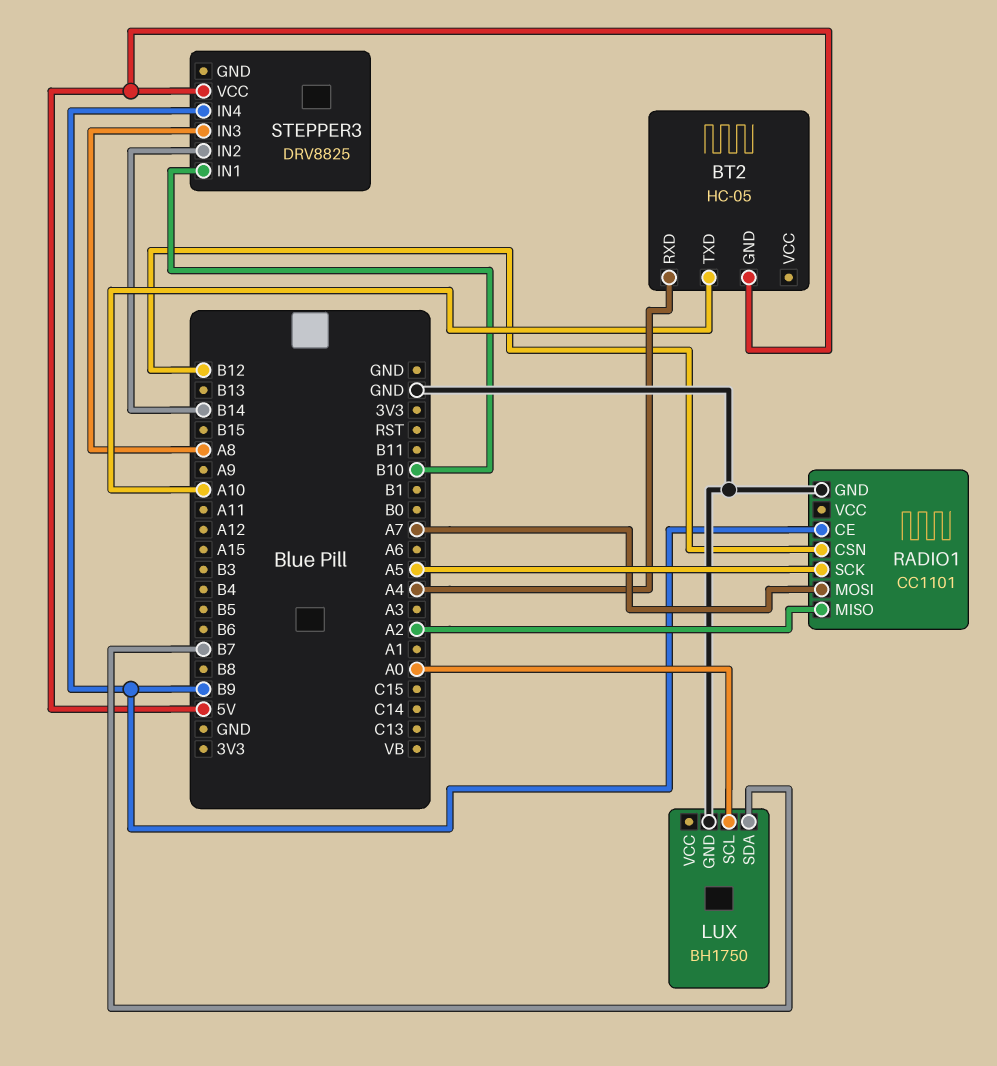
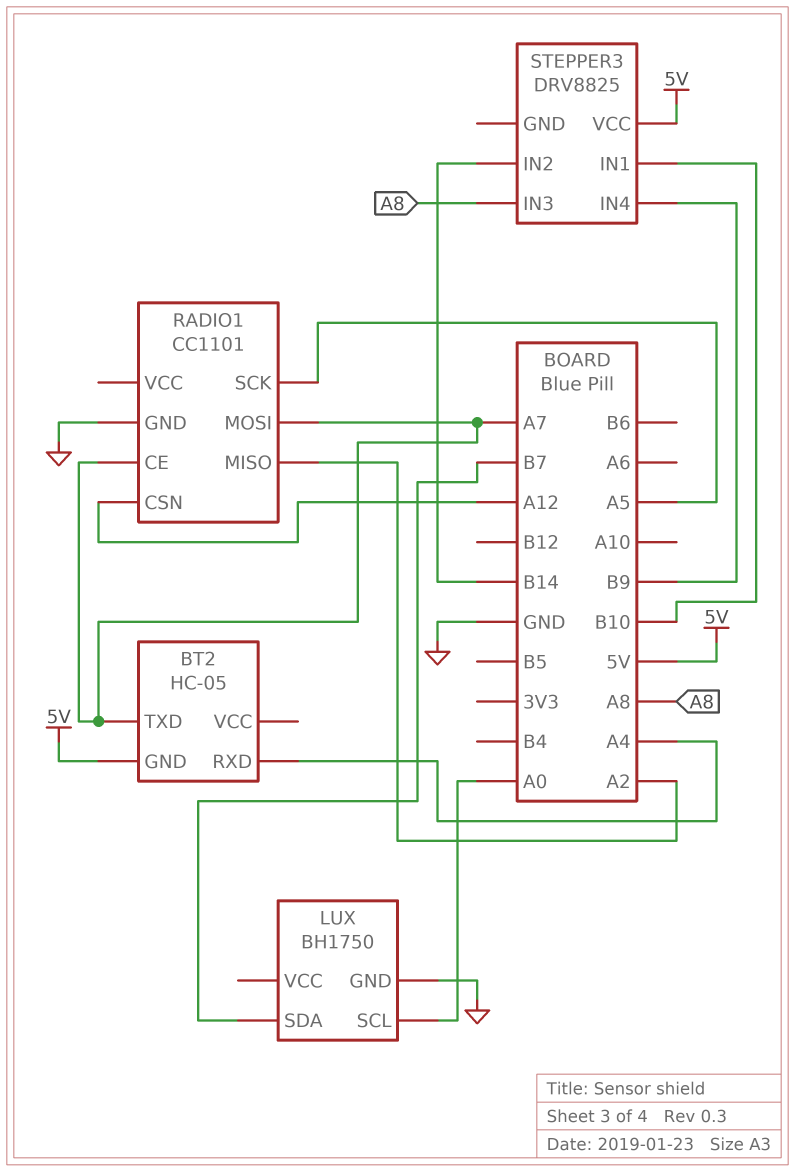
BT2 pin TXD: A10 -> A7
RADIO1 pin CE: B9 -> A7
RADIO1 pin CSN: B12 -> A12

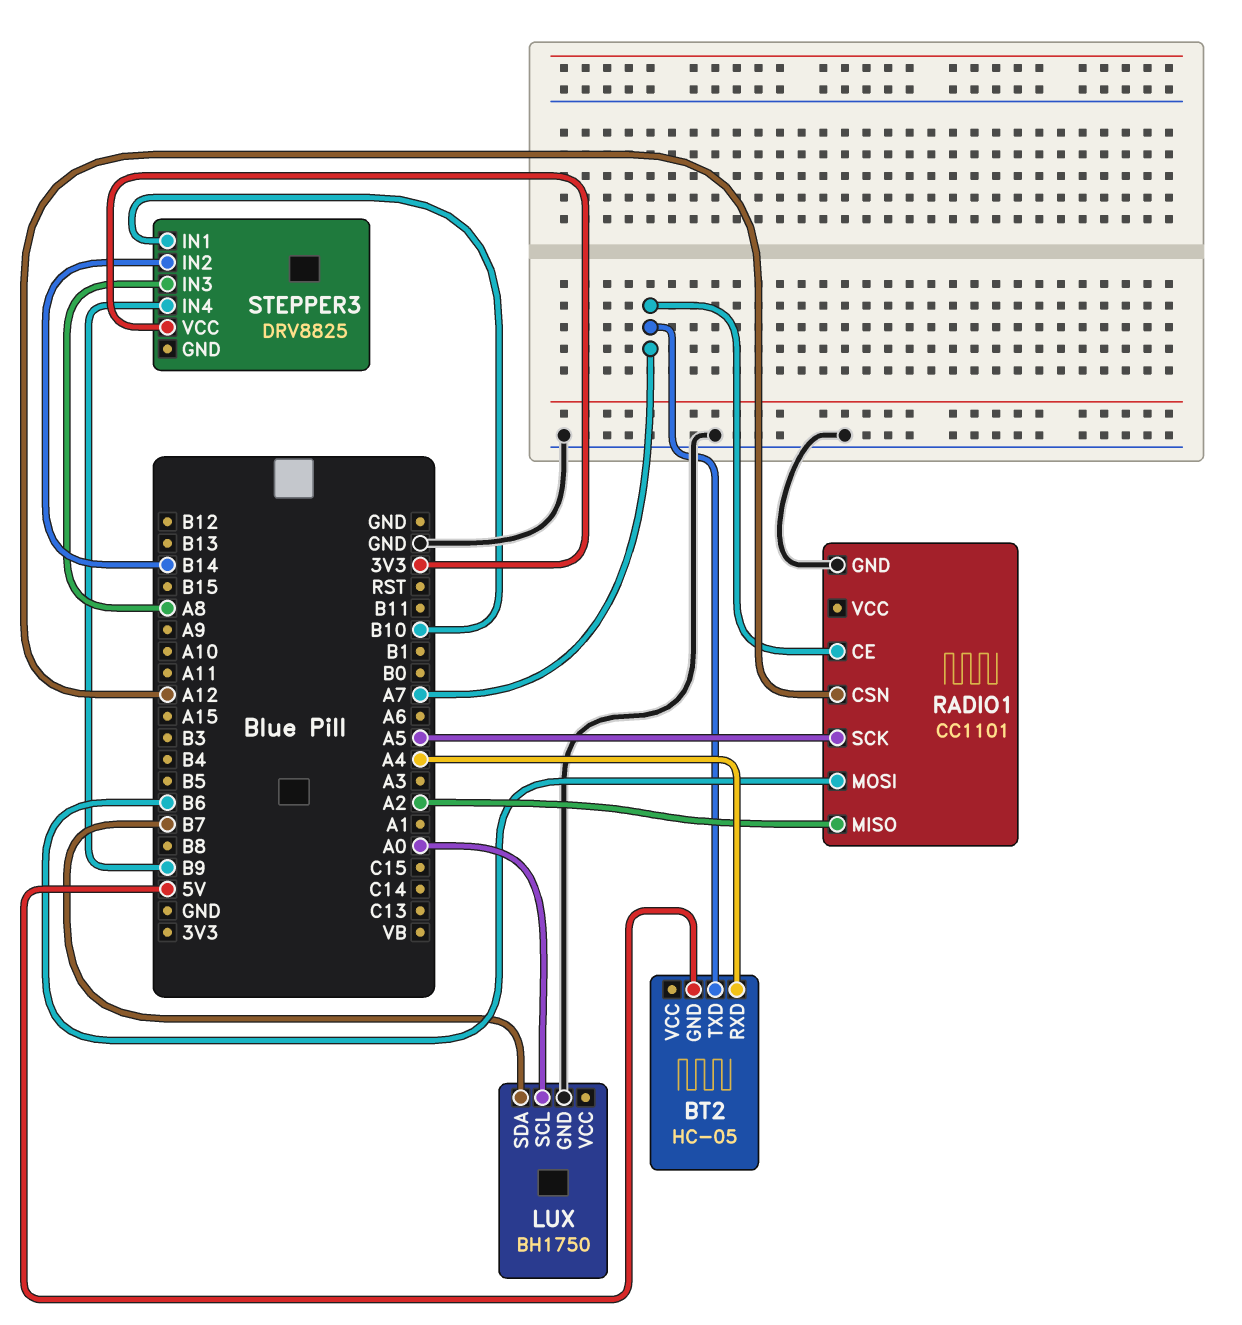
RADIO1 pin MOSI: A7 -> B6
STEPPER3 pin VCC: 5V -> 3V3

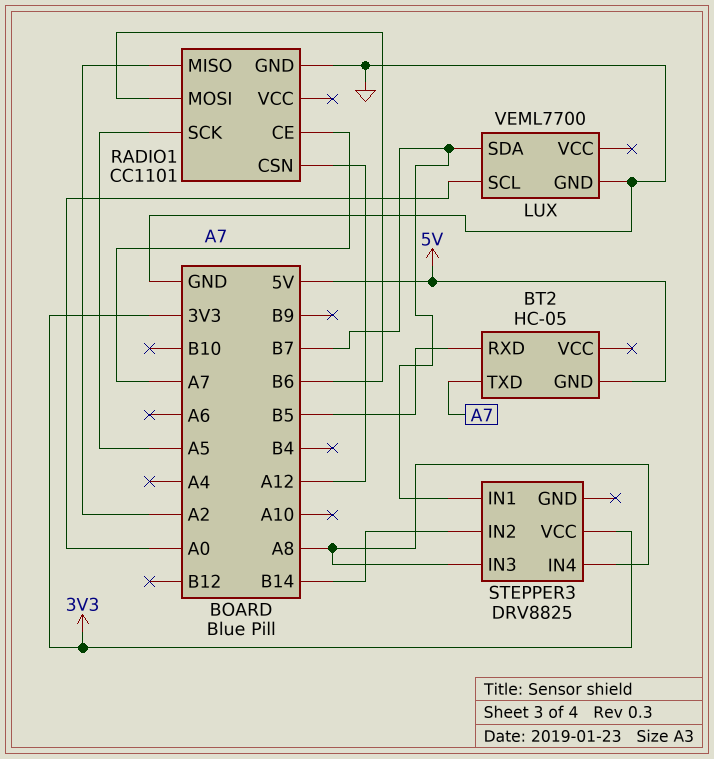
BT2 pin RXD: A4 -> B5
LUX: BH1750 -> VEML7700
STEPPER3 pin IN1: B10 -> B7
STEPPER3 pin IN4: B9 -> A8

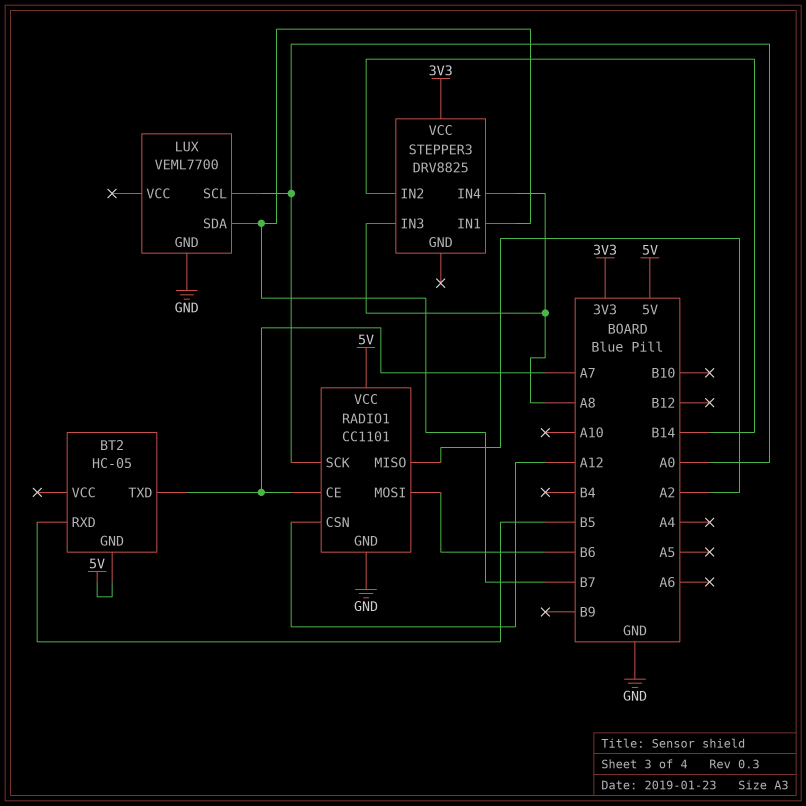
RADIO1 pin SCK: A5 -> A0
RADIO1 pin VCC: none -> 5V

